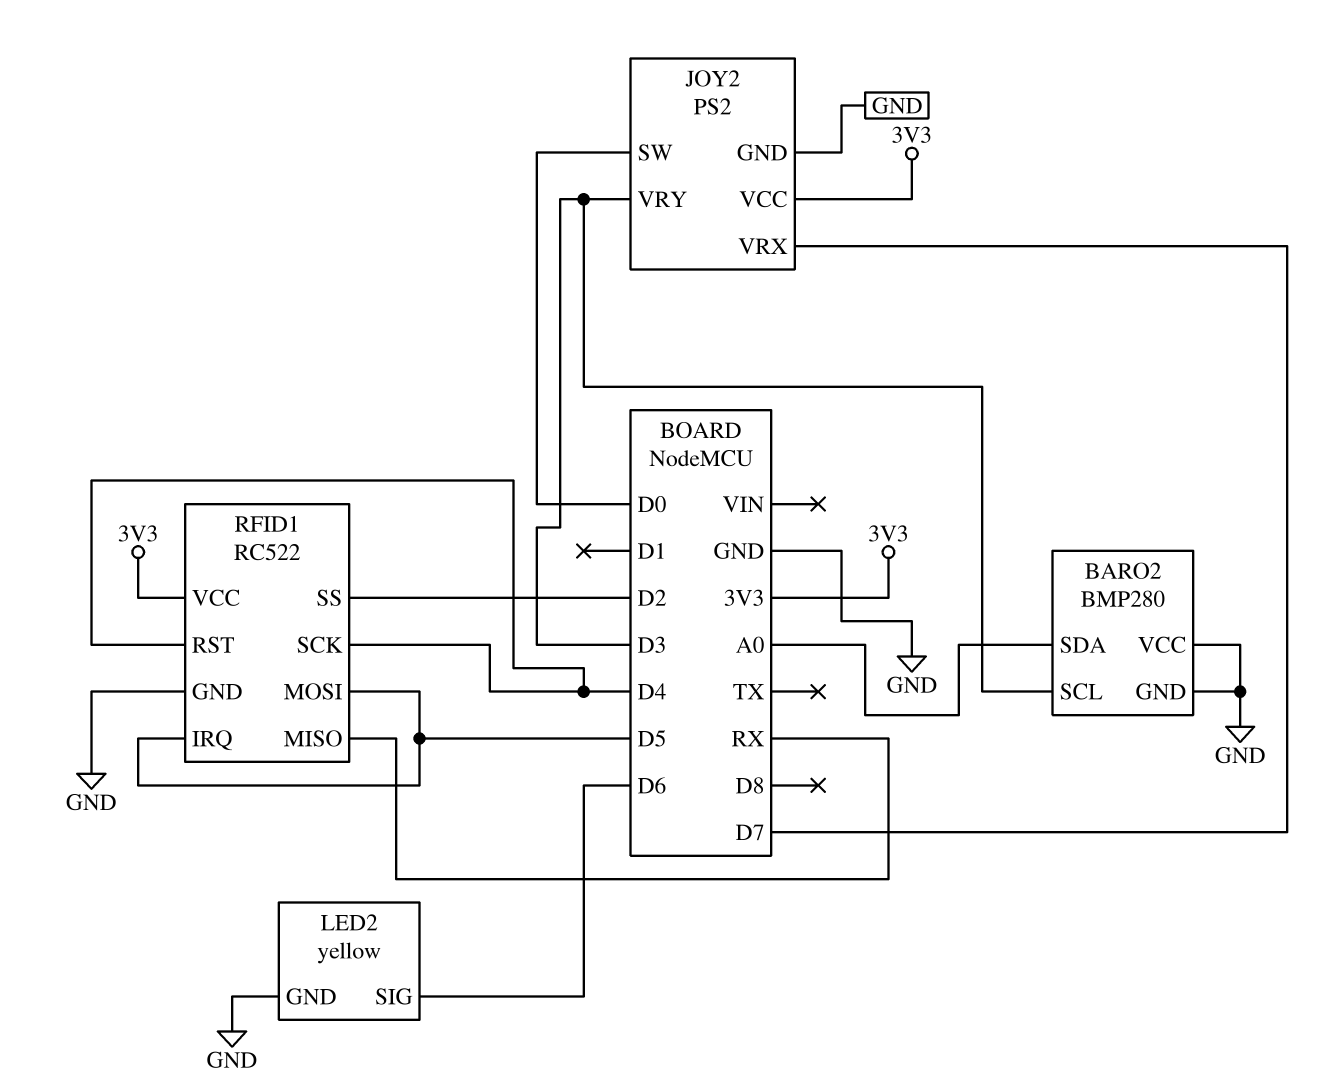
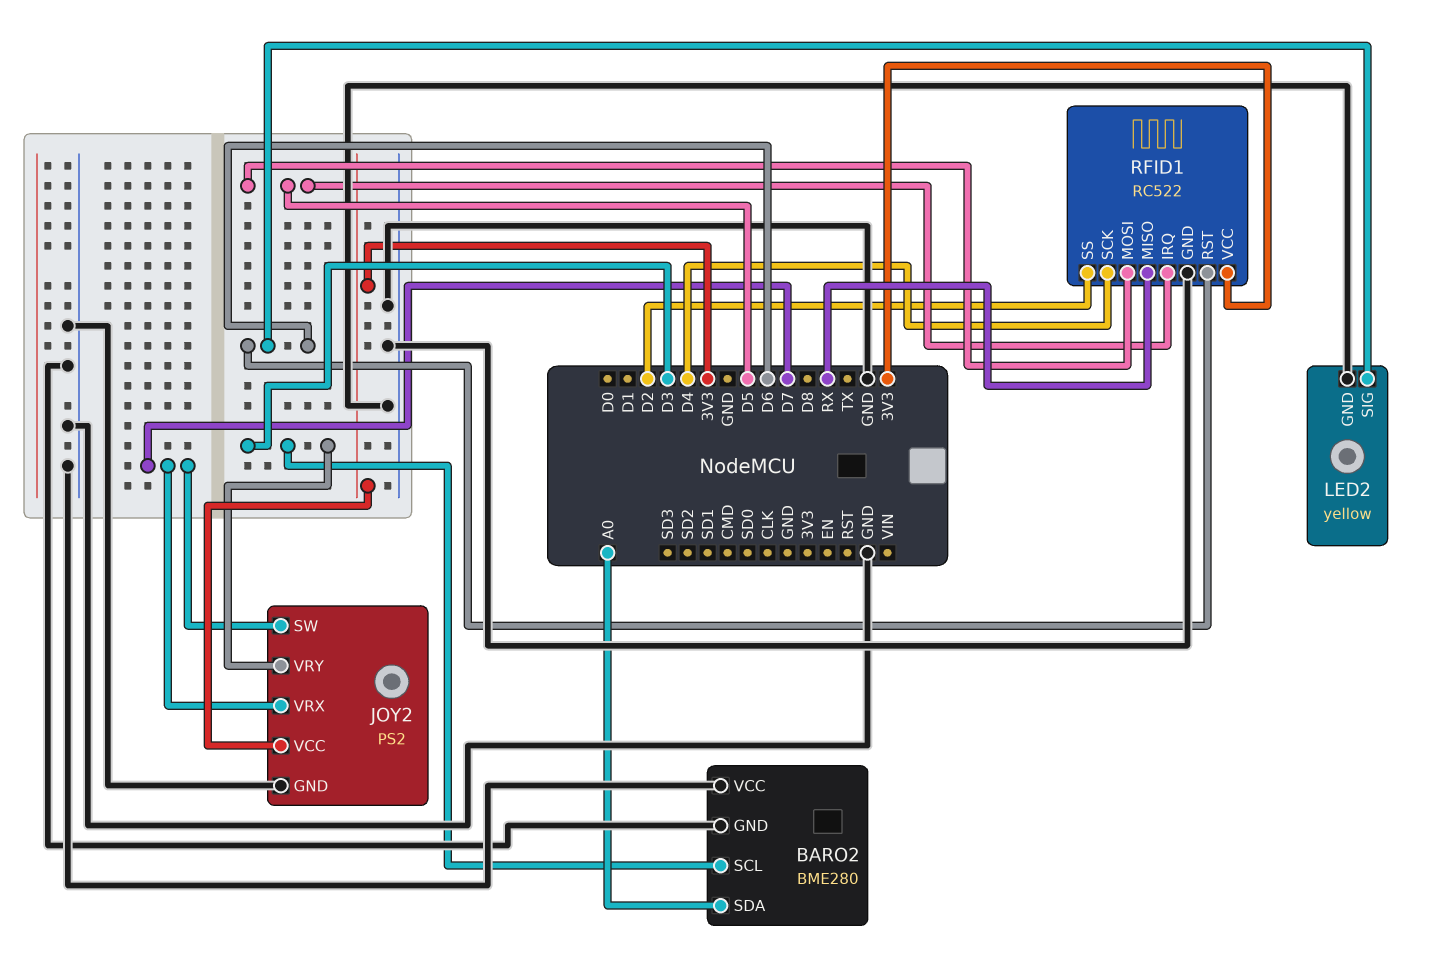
BARO2: BMP280 -> BME280
JOY2 pin SW: D0 -> D7
RFID1 pin RST: D4 -> D6

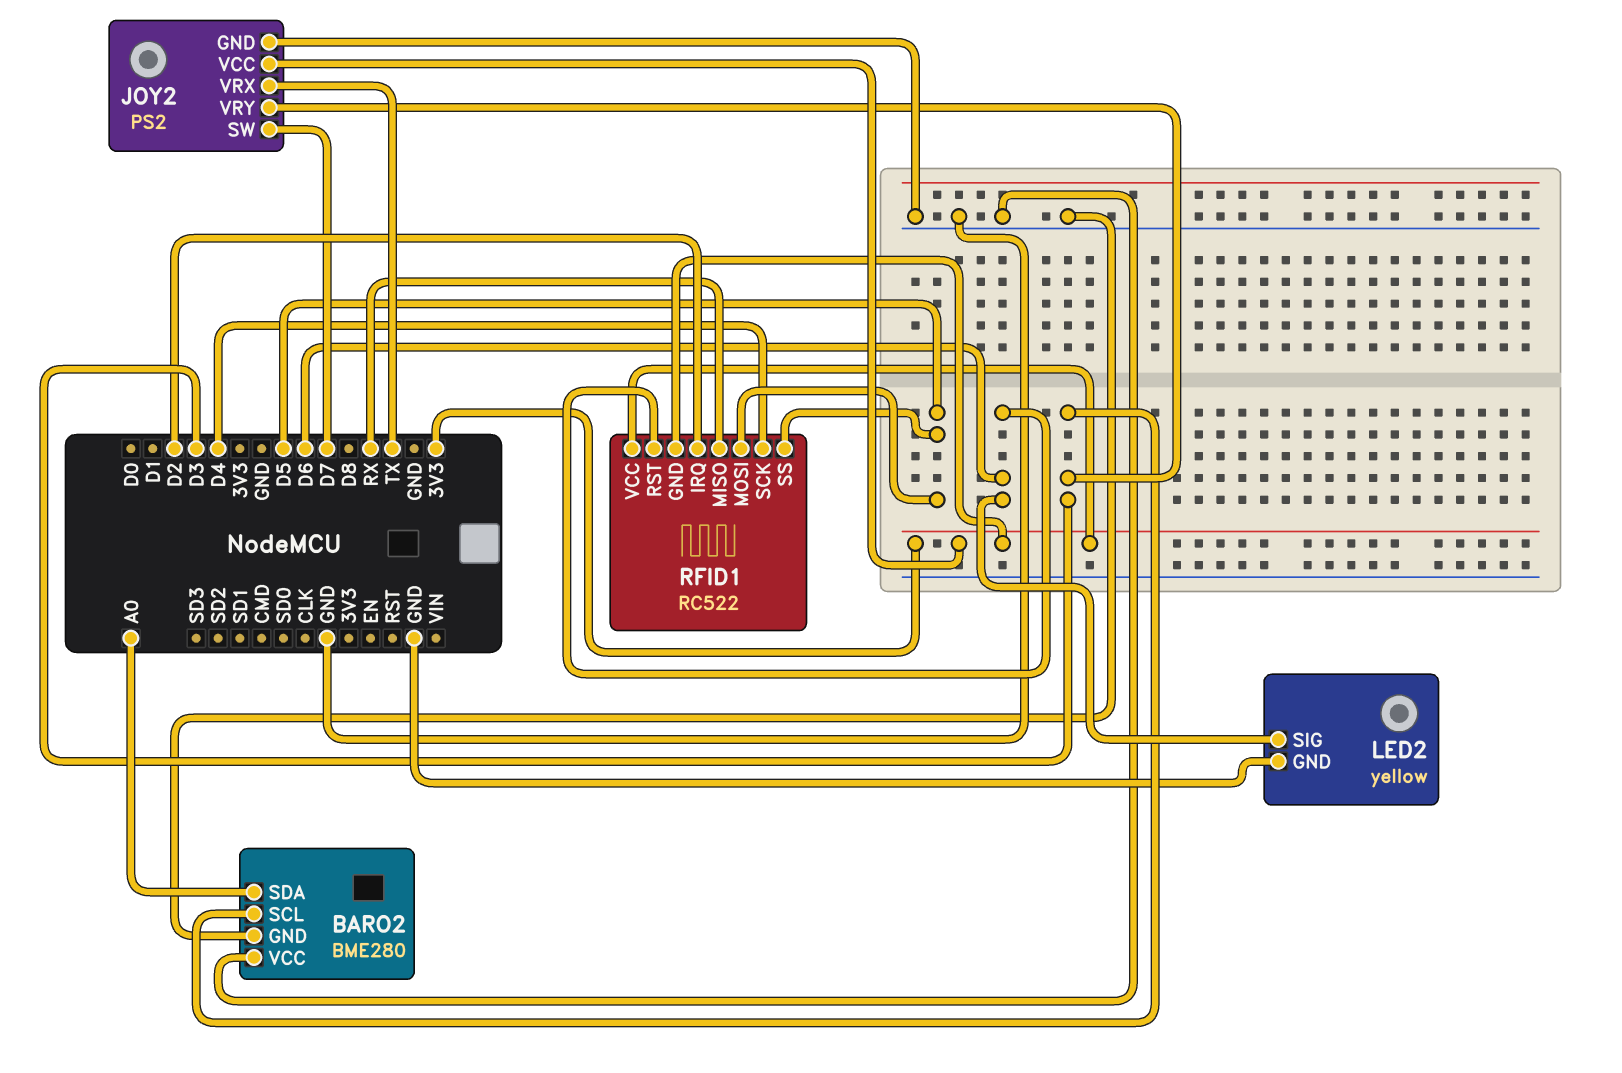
JOY2 pin VRX: D7 -> TX
RFID1 pin GND: GND -> 3V3
RFID1 pin IRQ: D5 -> D2
RFID1 pin SS: D2 -> D5

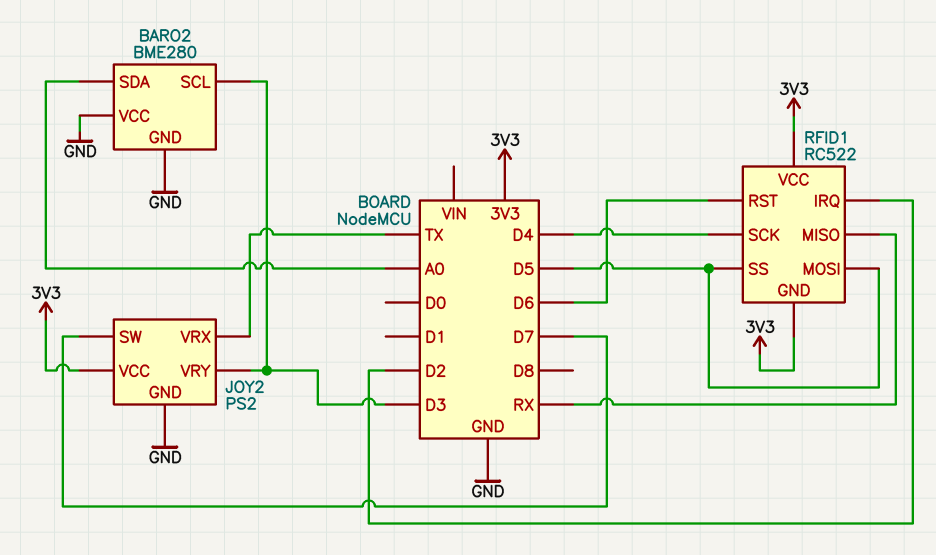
LED2: yellow -> none
LED2 pin GND: GND -> none
LED2 pin SIG: D6 -> none

